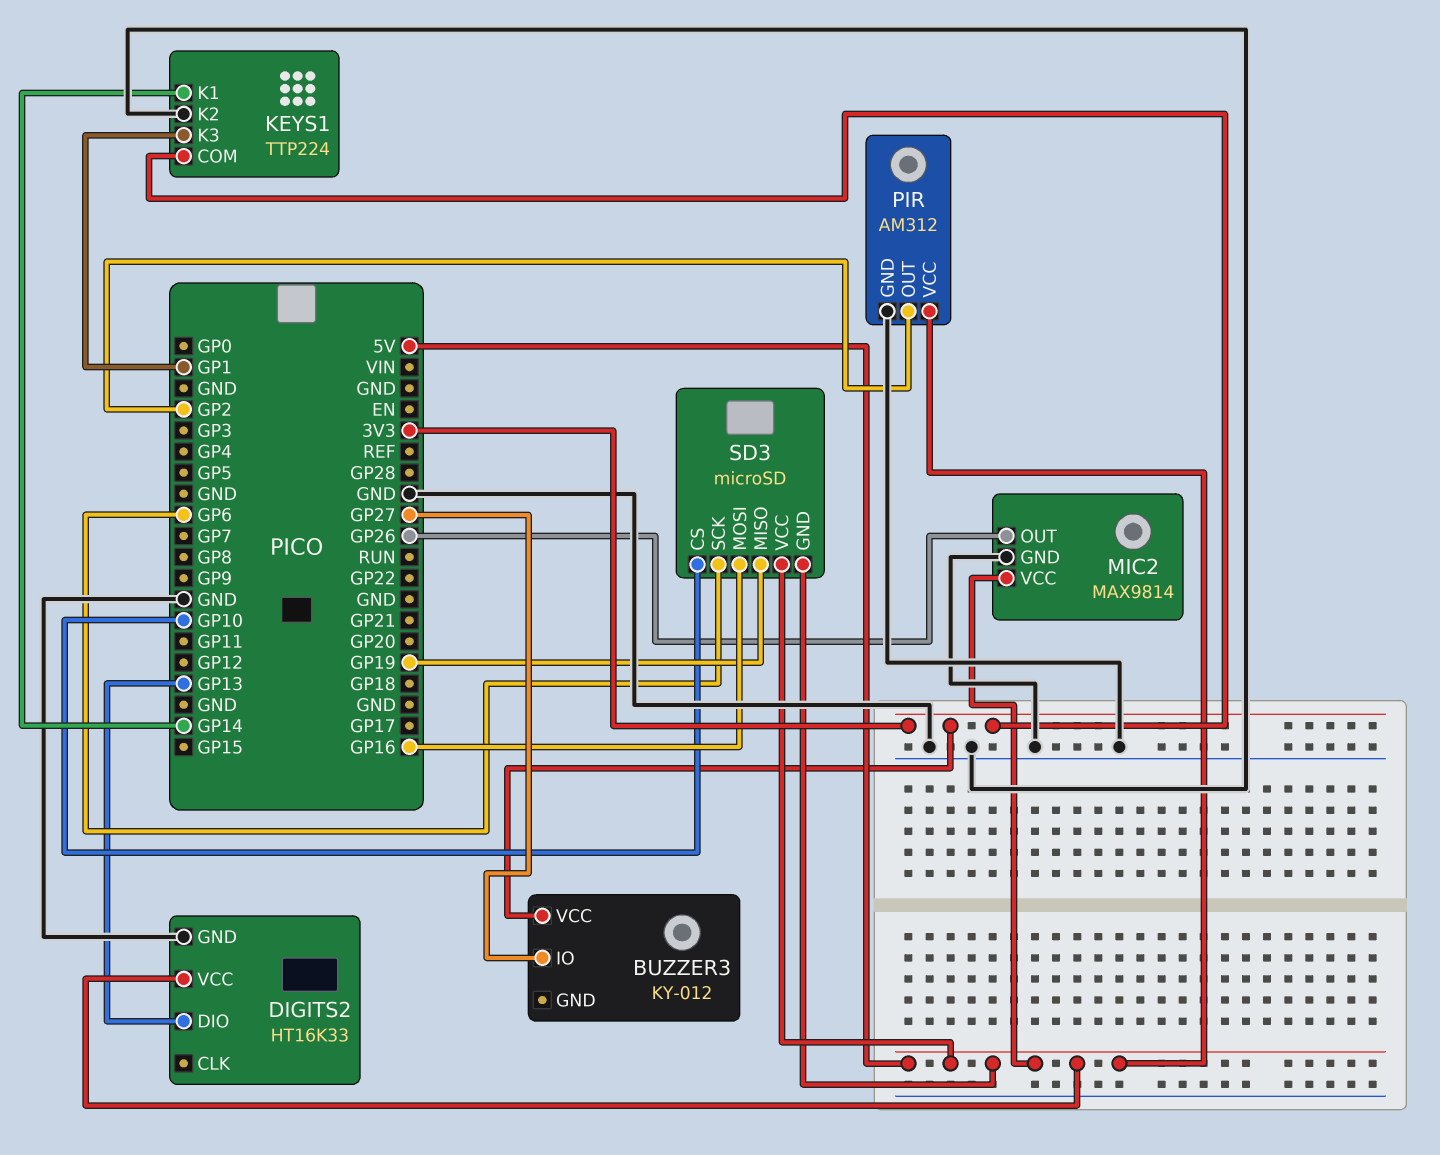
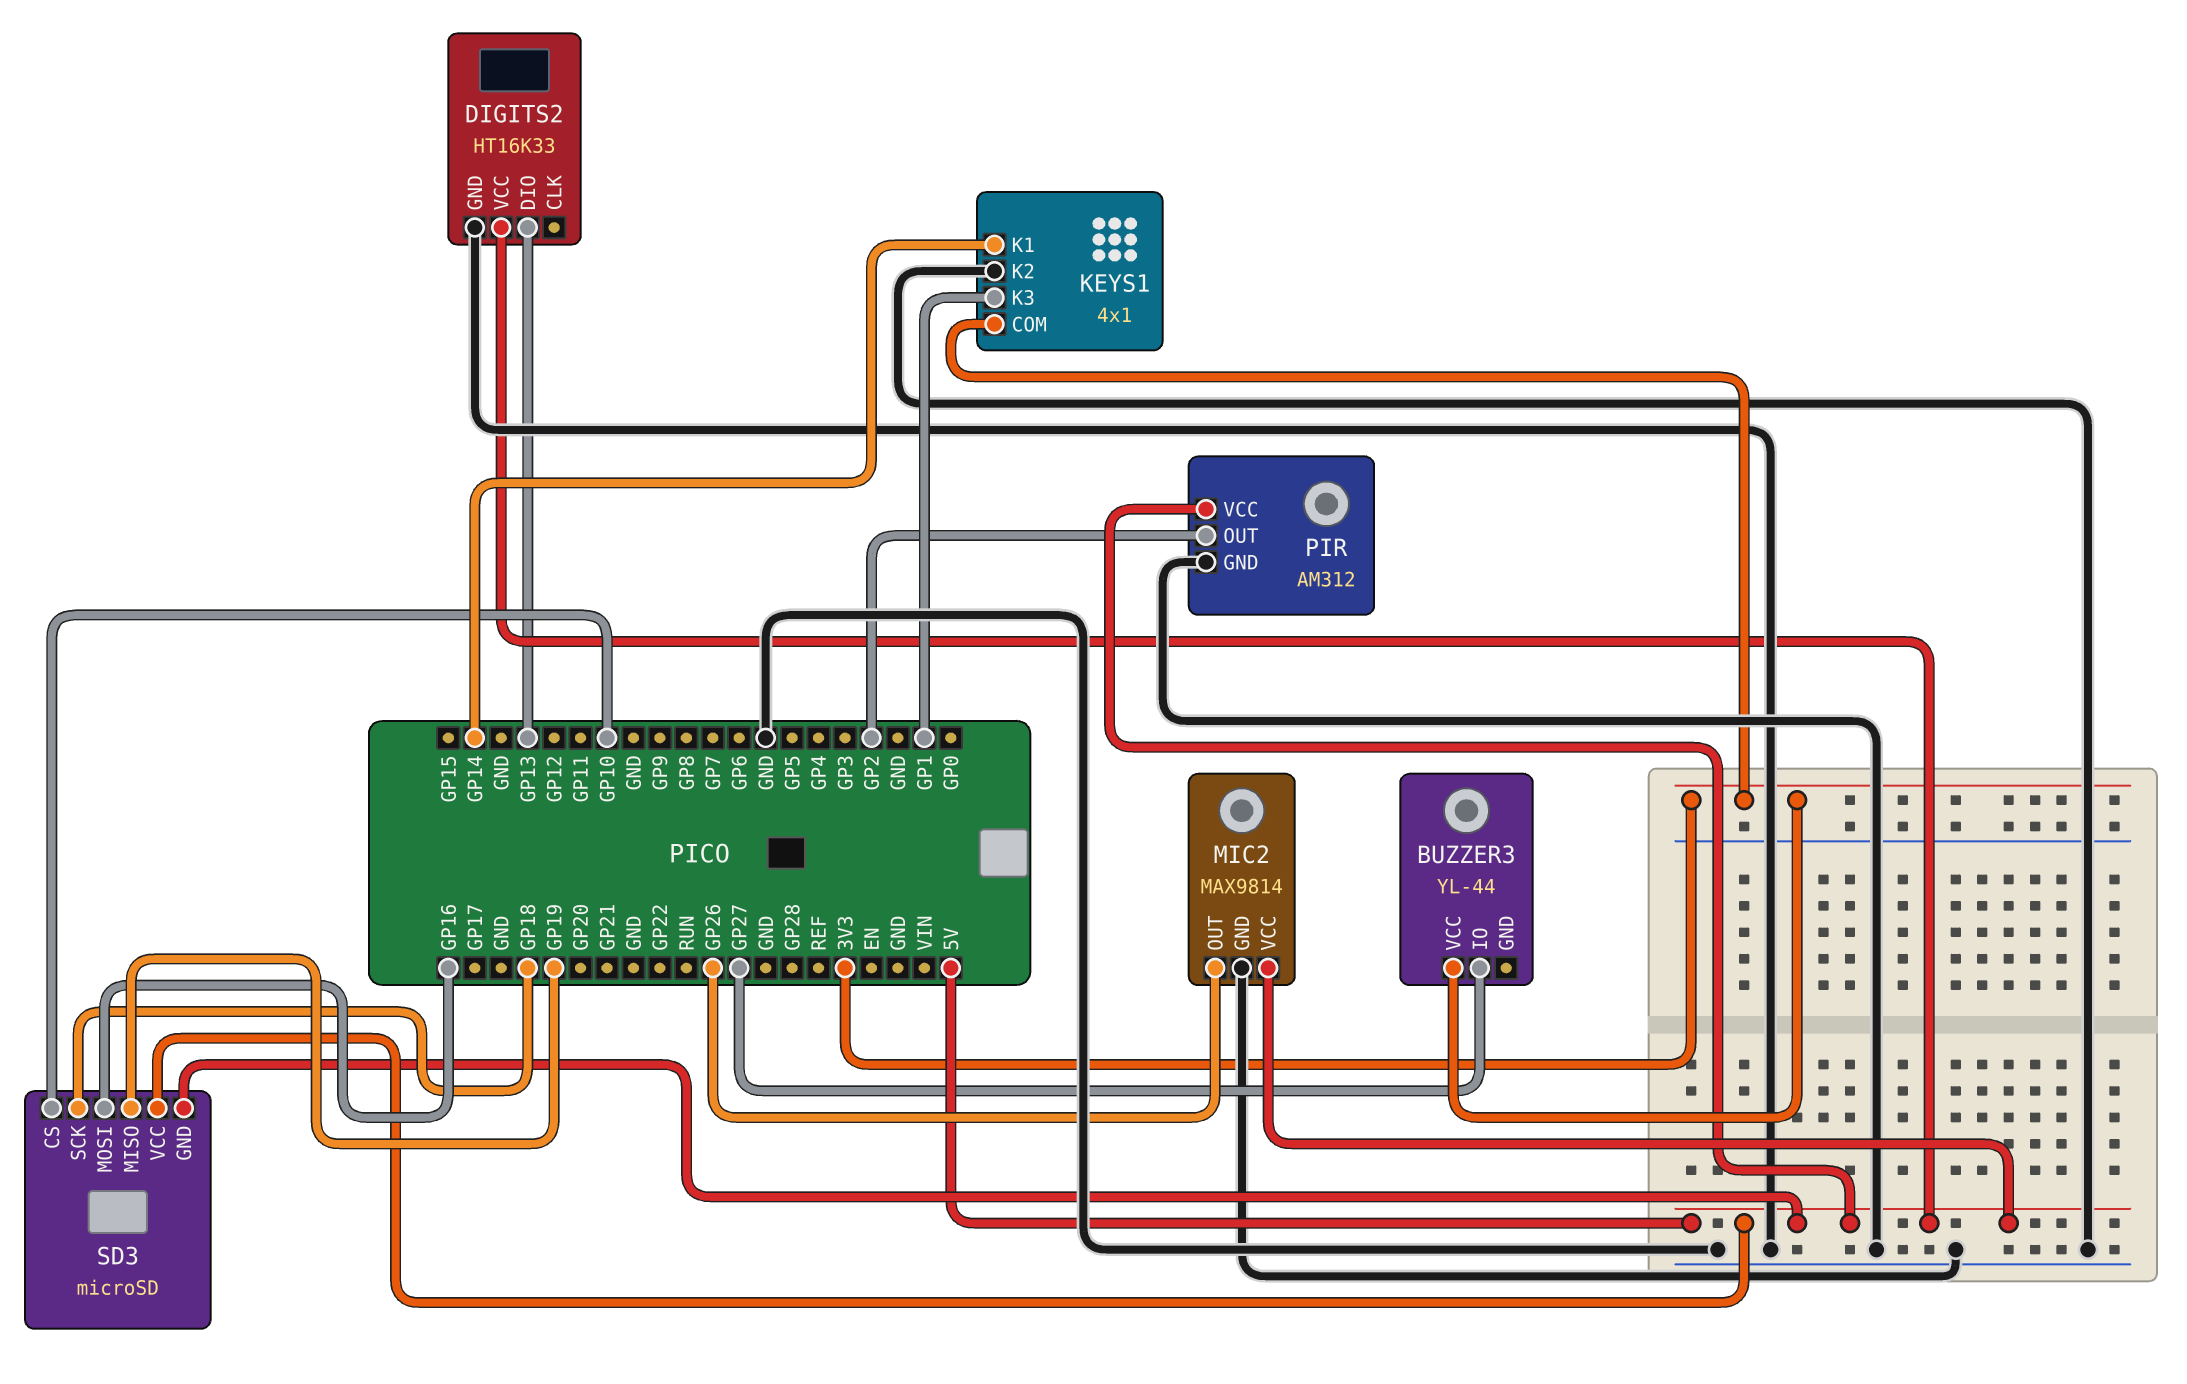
BUZZER3: KY-012 -> YL-44
KEYS1: TTP224 -> 4x1
SD3 pin SCK: GP6 -> GP18

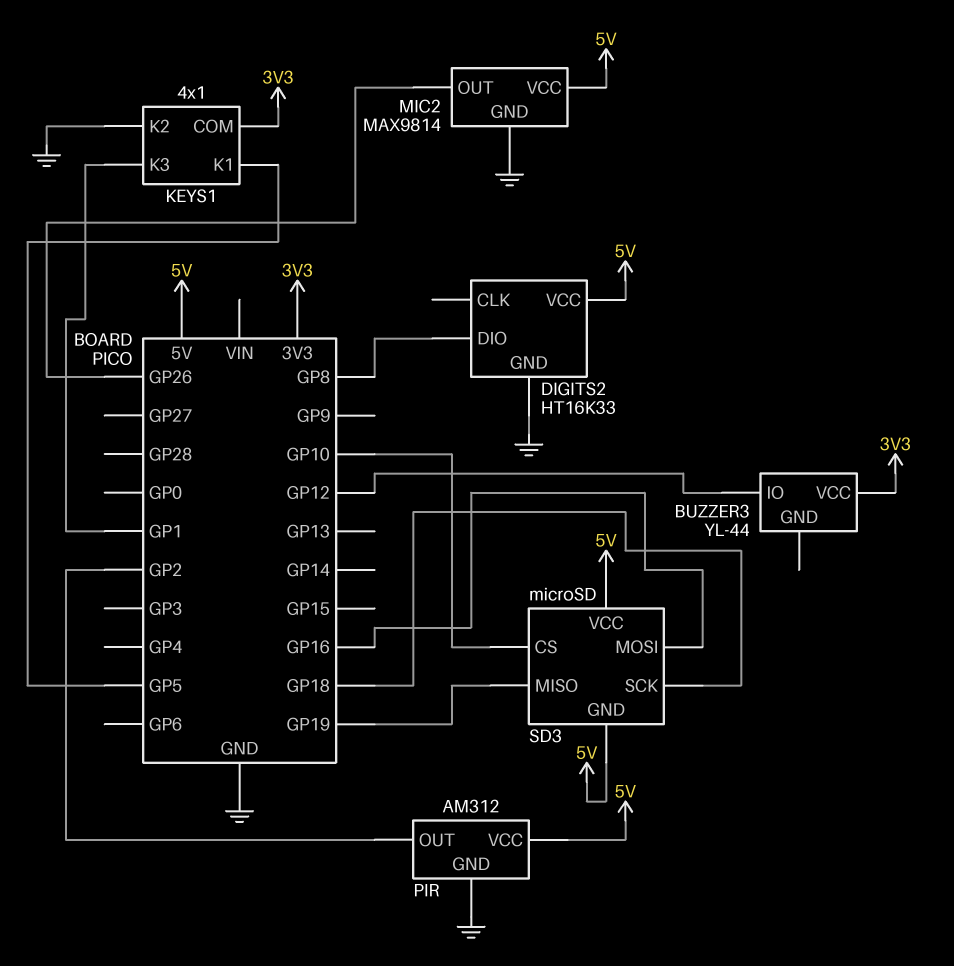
BUZZER3 pin IO: GP27 -> GP12
DIGITS2 pin DIO: GP13 -> GP8
KEYS1 pin K1: GP14 -> GP5

